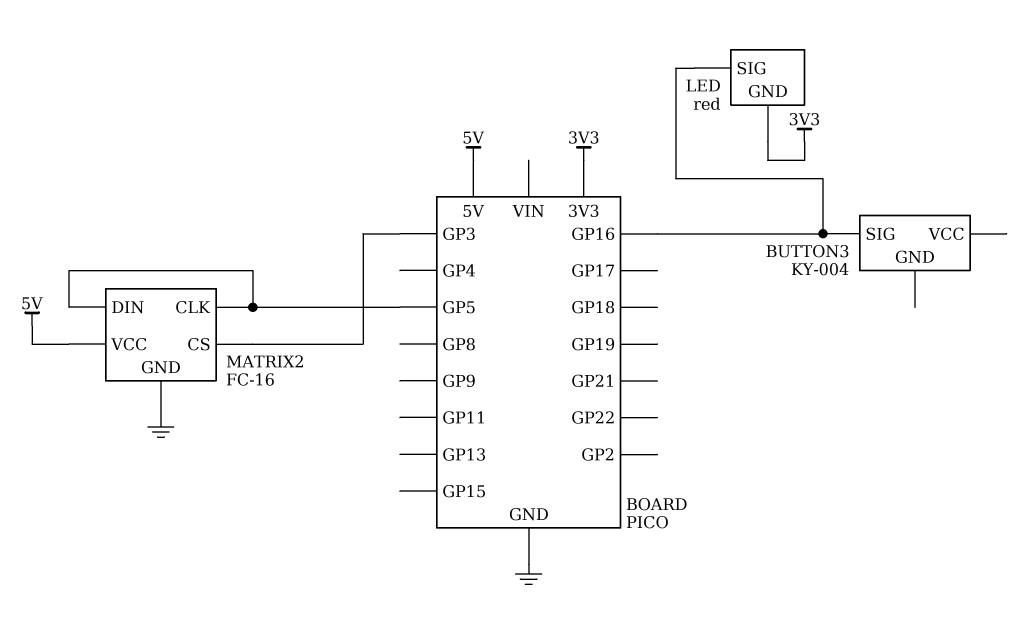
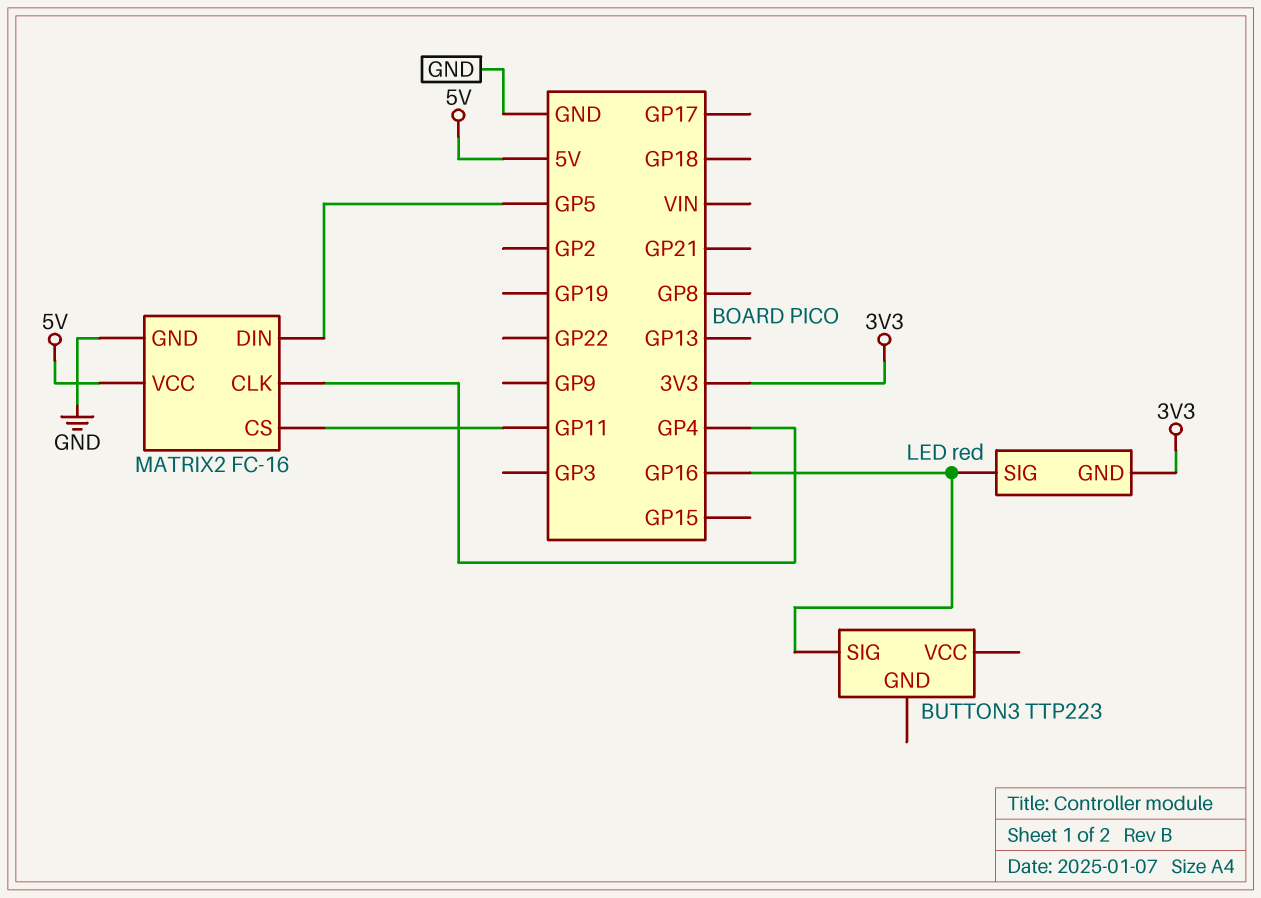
BUTTON3: KY-004 -> TTP223
MATRIX2 pin CLK: GP5 -> GP4
MATRIX2 pin CS: GP3 -> GP11

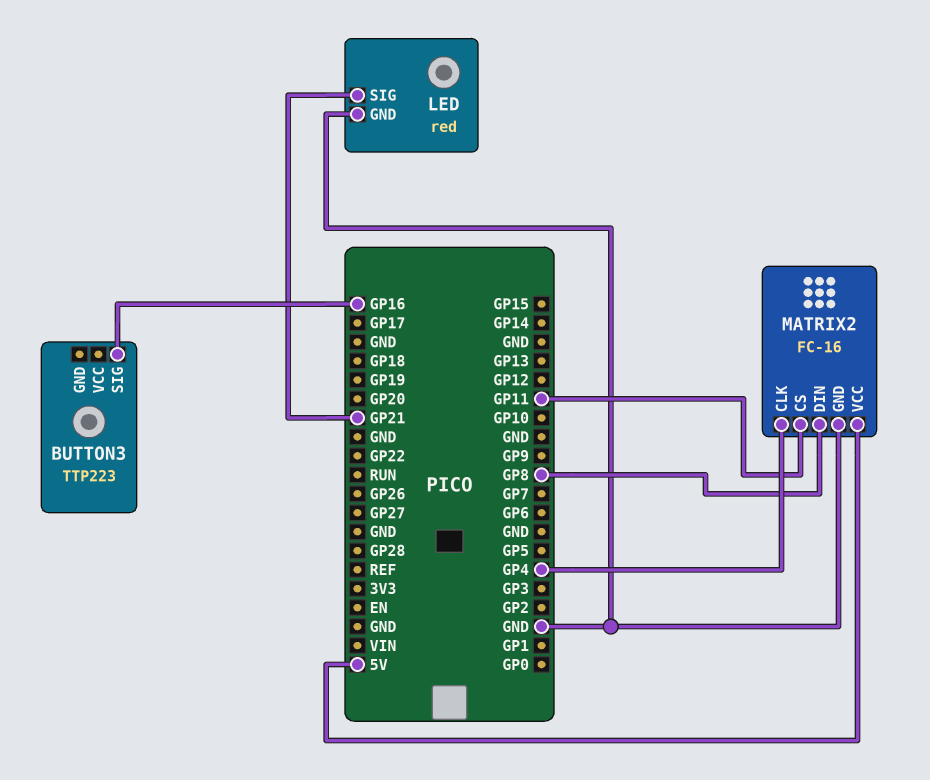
LED pin GND: 3V3 -> GND
LED pin SIG: GP16 -> GP21
MATRIX2 pin DIN: GP5 -> GP8

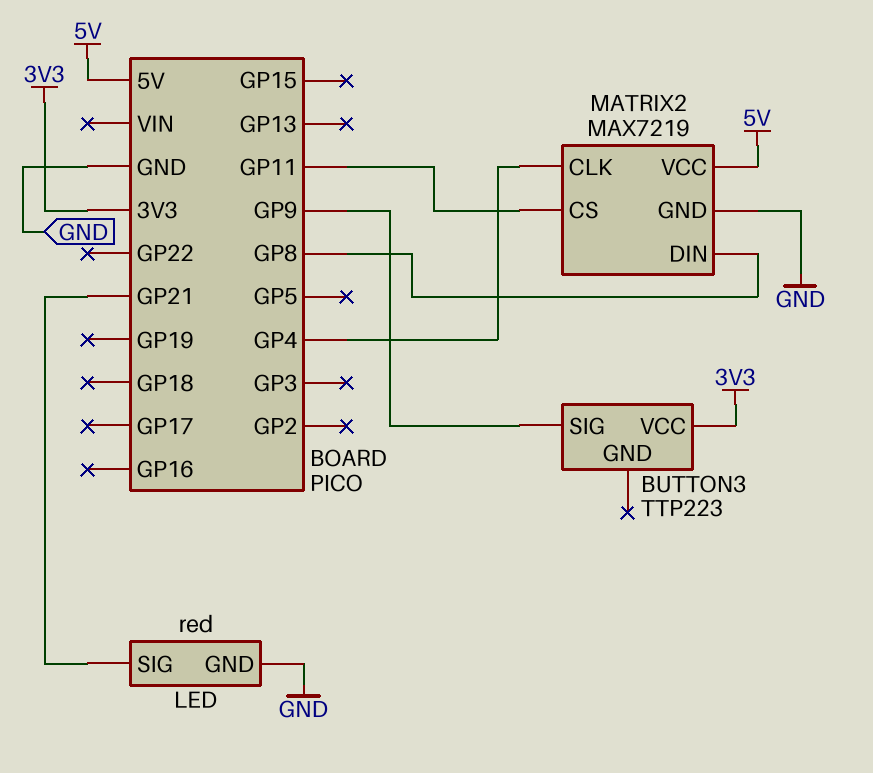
BUTTON3 pin SIG: GP16 -> GP9
BUTTON3 pin VCC: none -> 3V3
MATRIX2: FC-16 -> MAX7219

